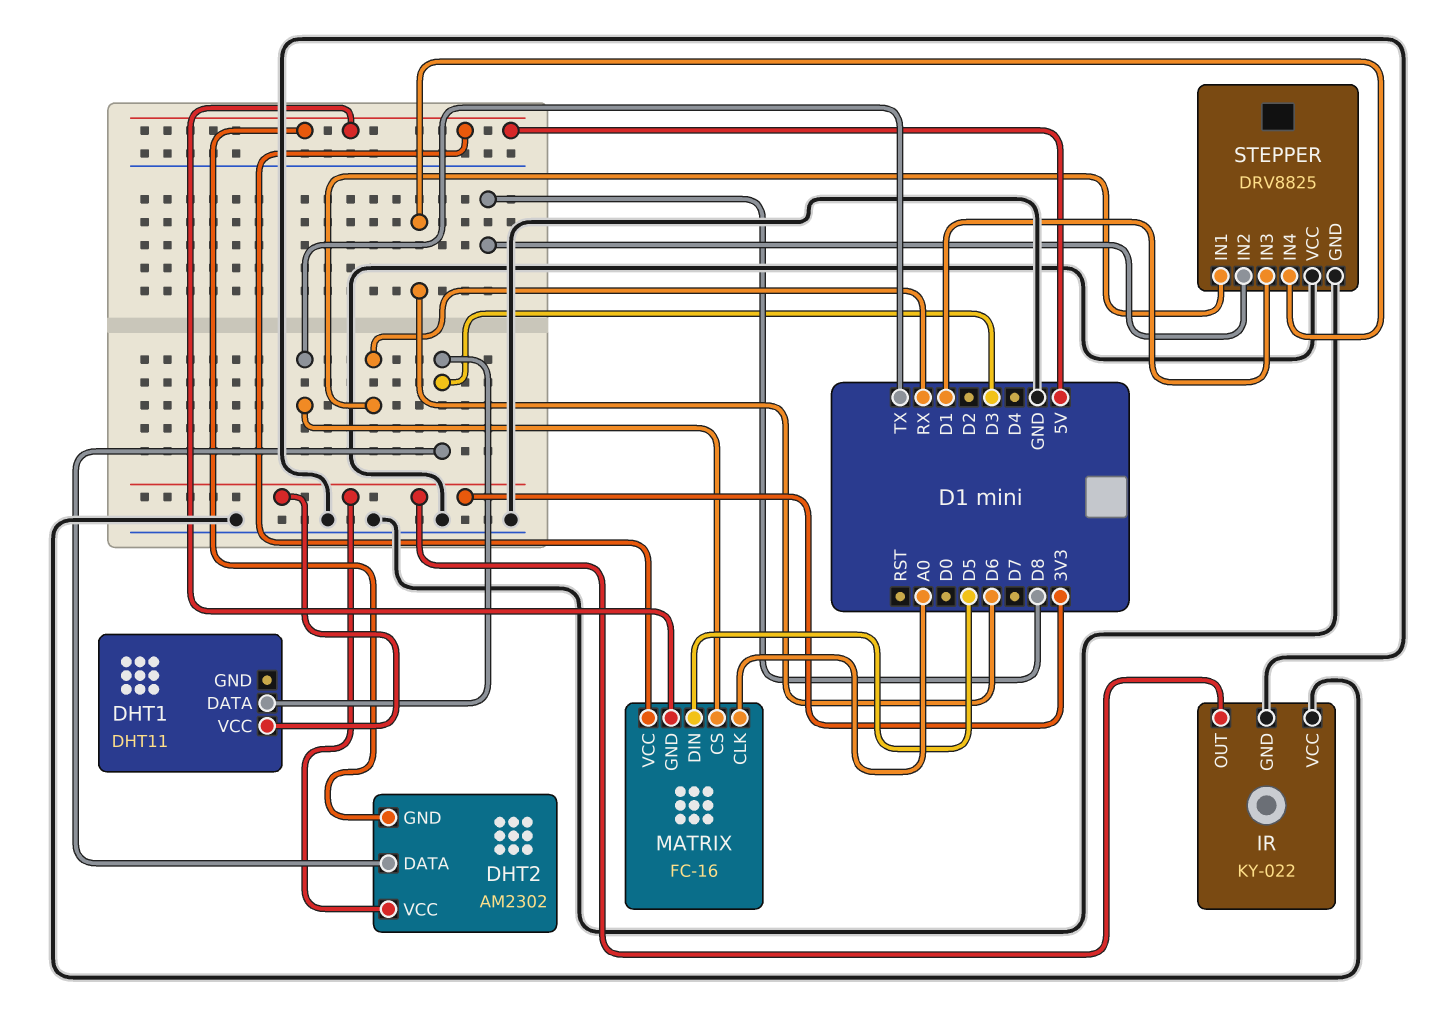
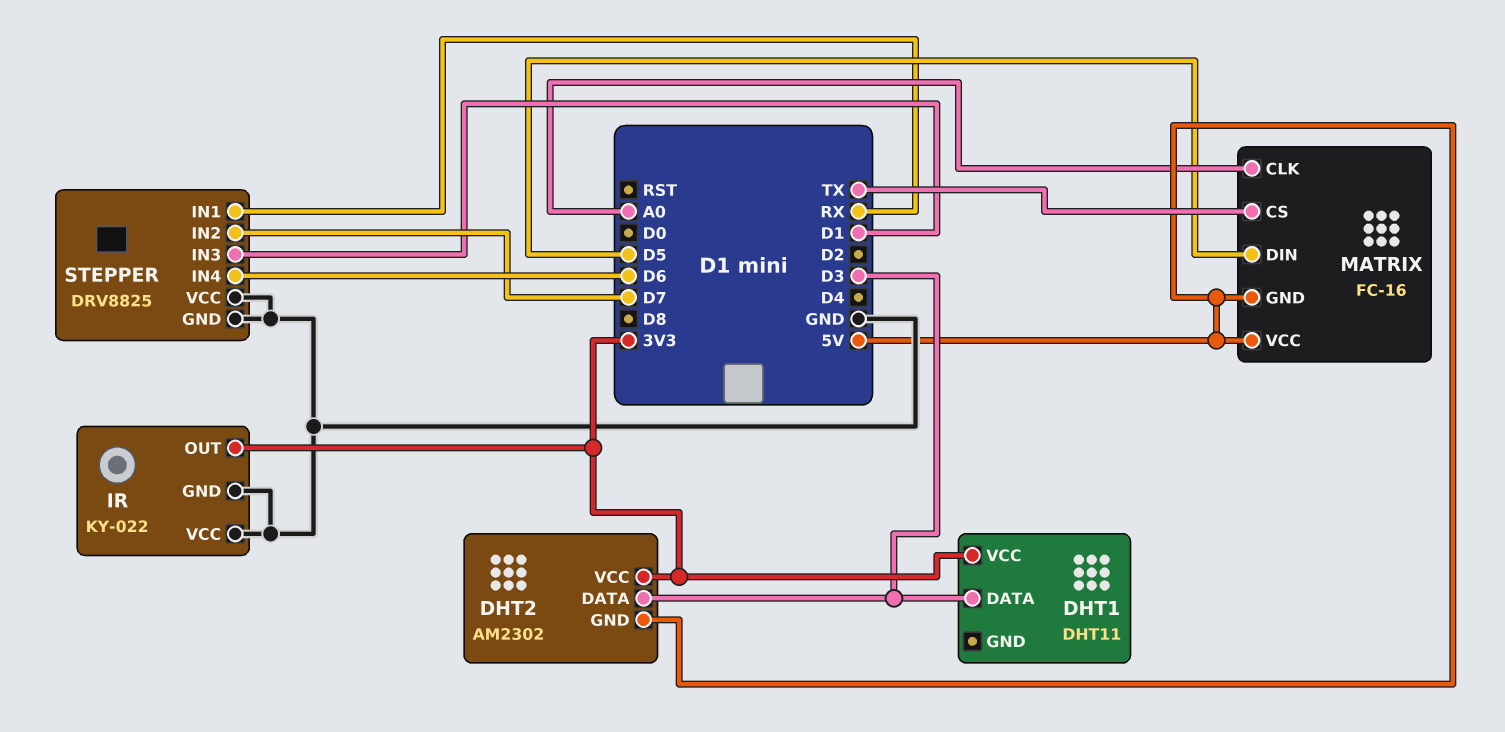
STEPPER pin IN2: D8 -> D7

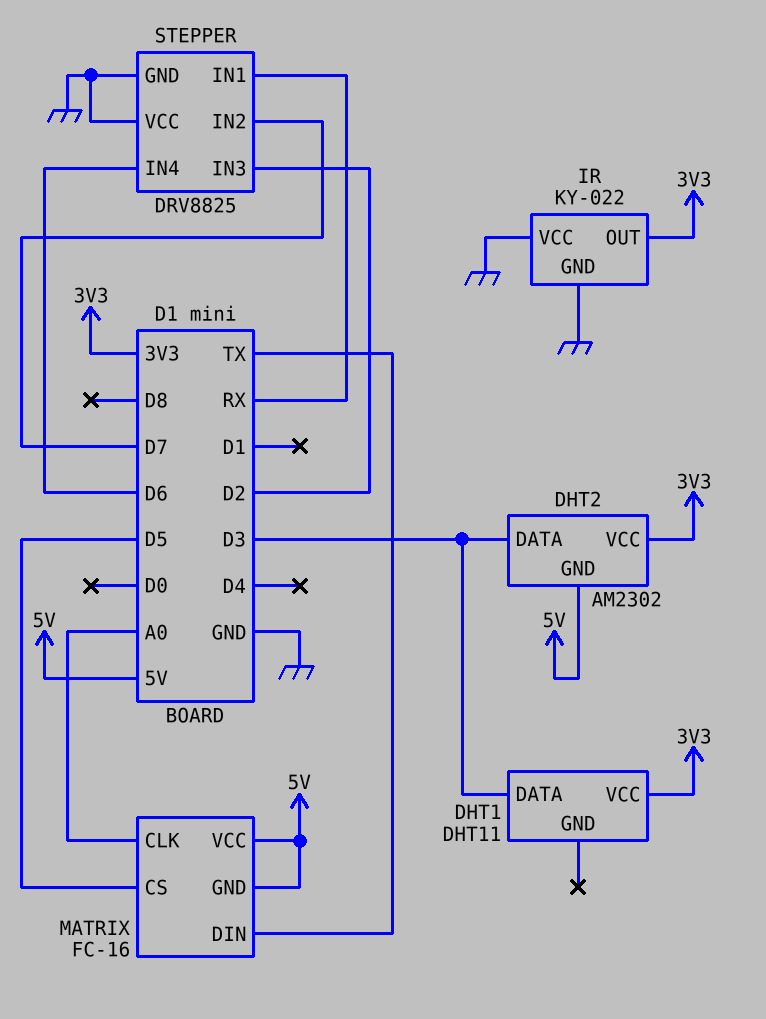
MATRIX pin CS: TX -> D5
MATRIX pin DIN: D5 -> TX
STEPPER pin IN3: D1 -> D2

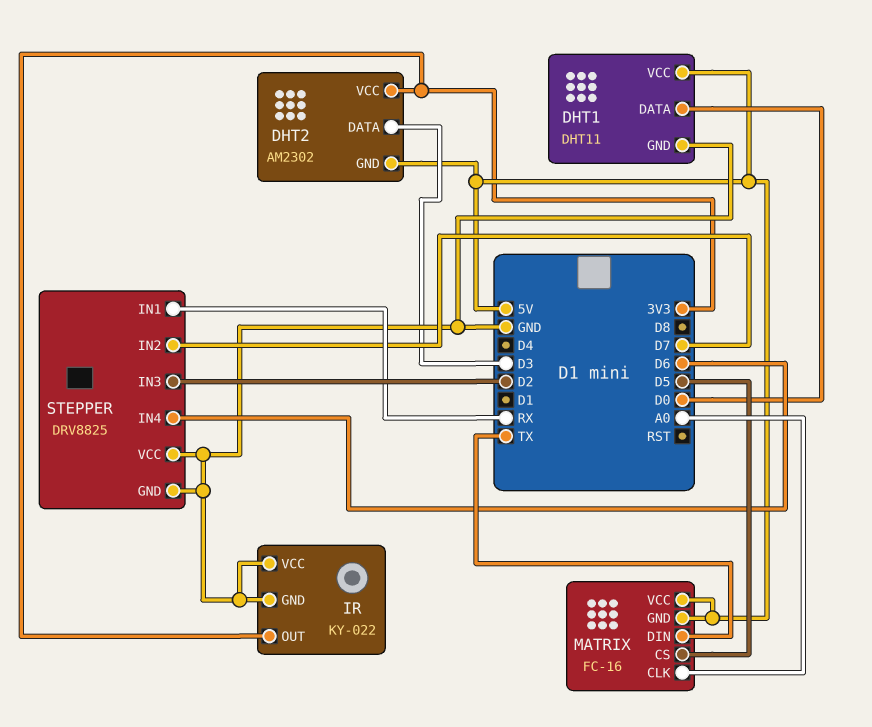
DHT1 pin DATA: D3 -> D0
DHT1 pin GND: none -> GND
DHT1 pin VCC: 3V3 -> 5V

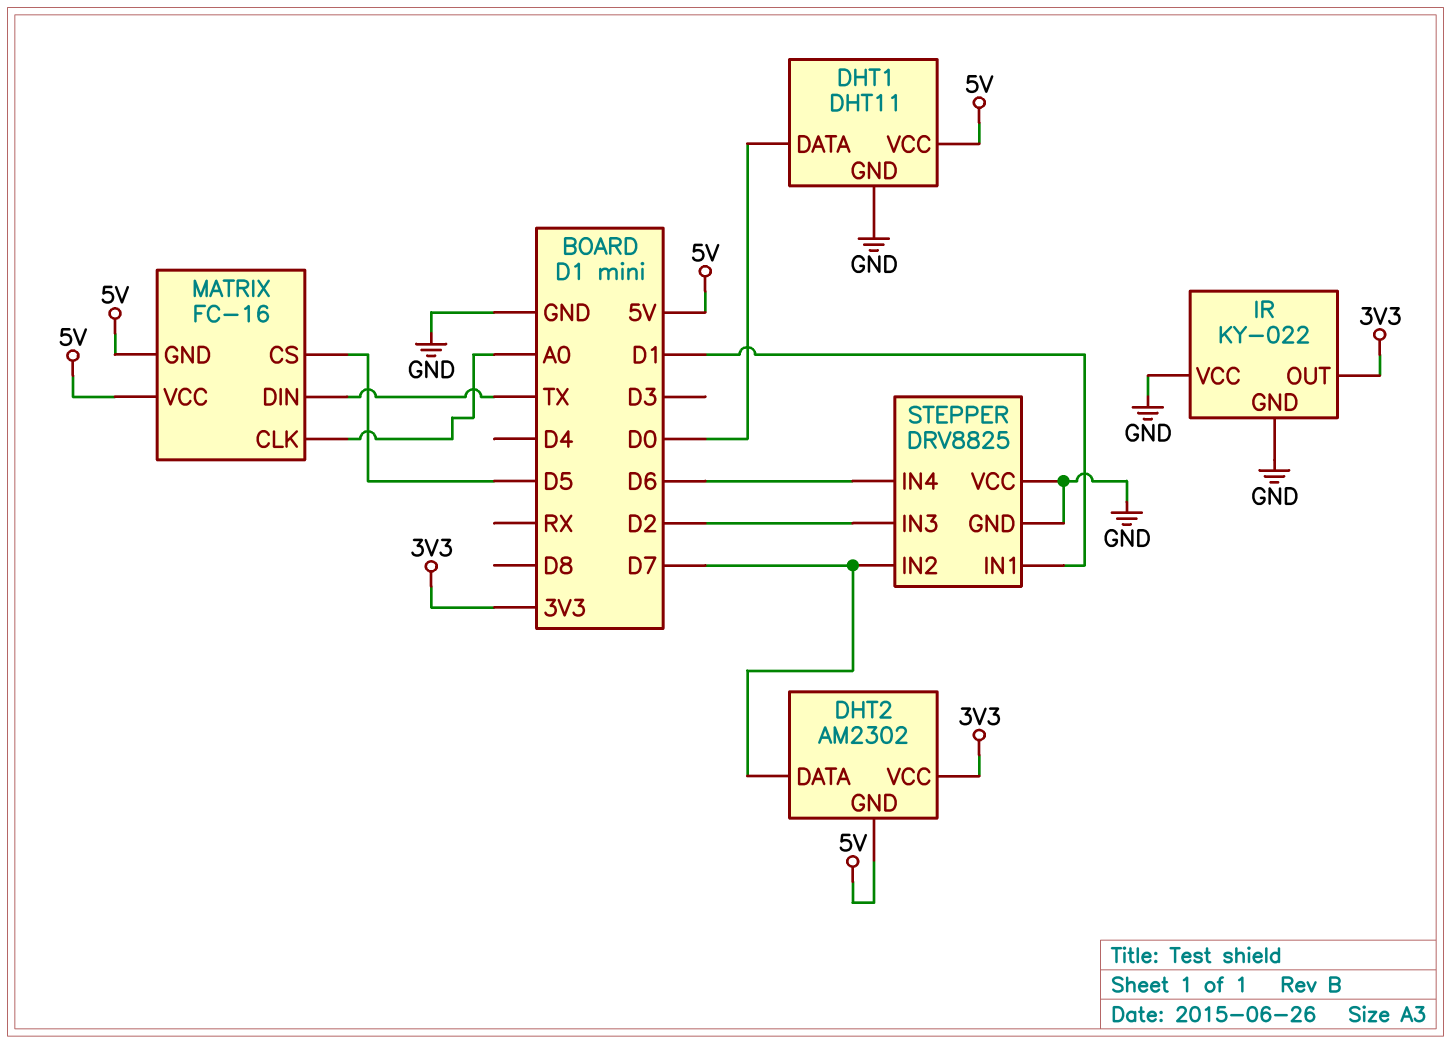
DHT2 pin DATA: D3 -> D7
STEPPER pin IN1: RX -> D1

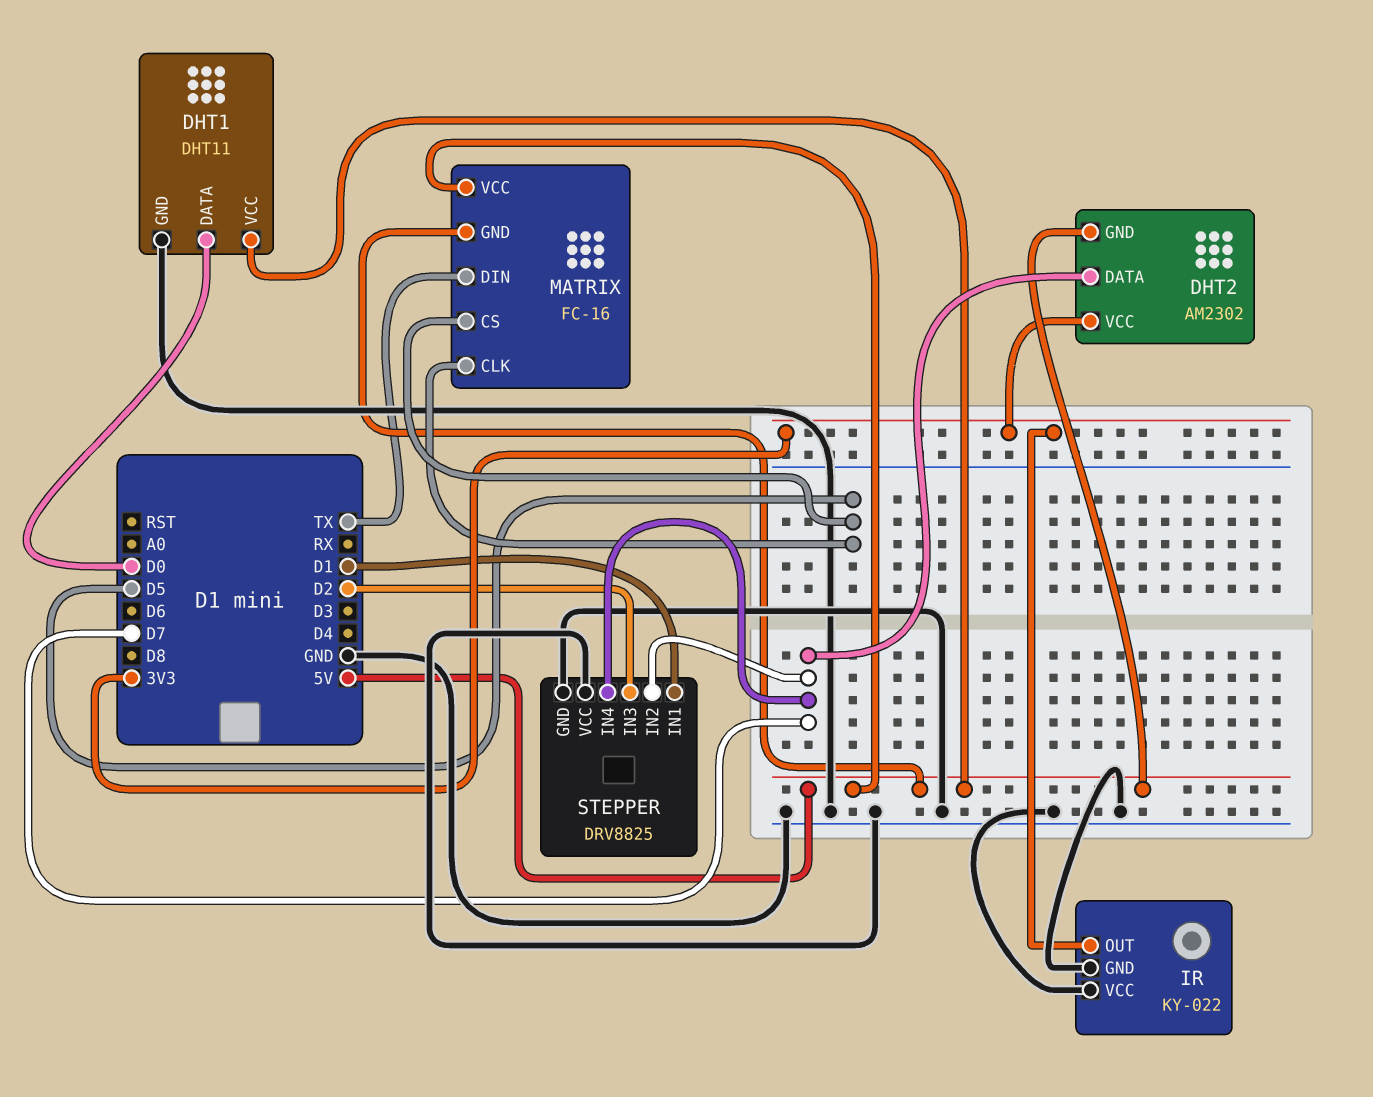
MATRIX pin CLK: A0 -> D5
STEPPER pin IN4: D6 -> D7

